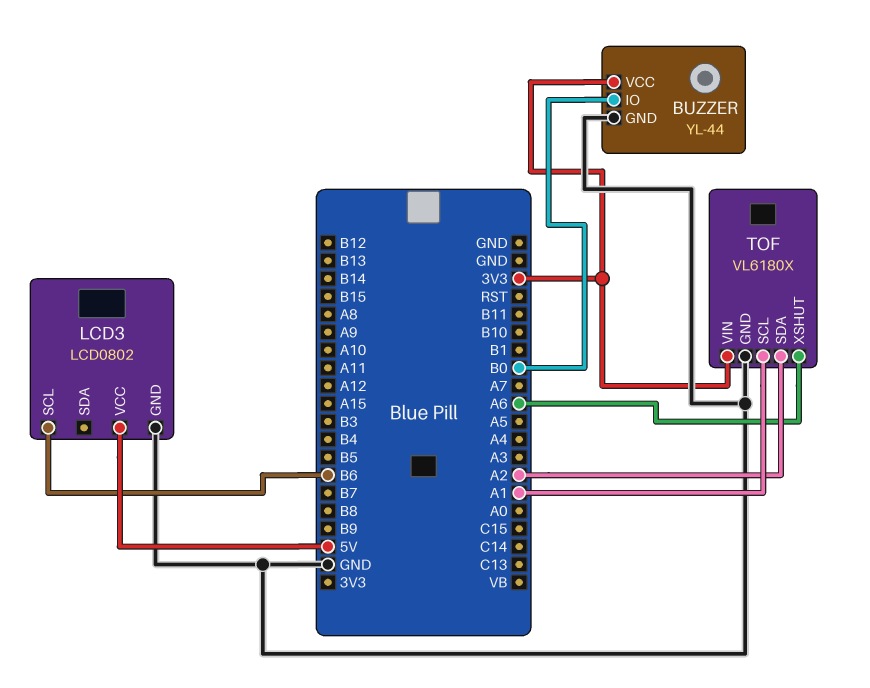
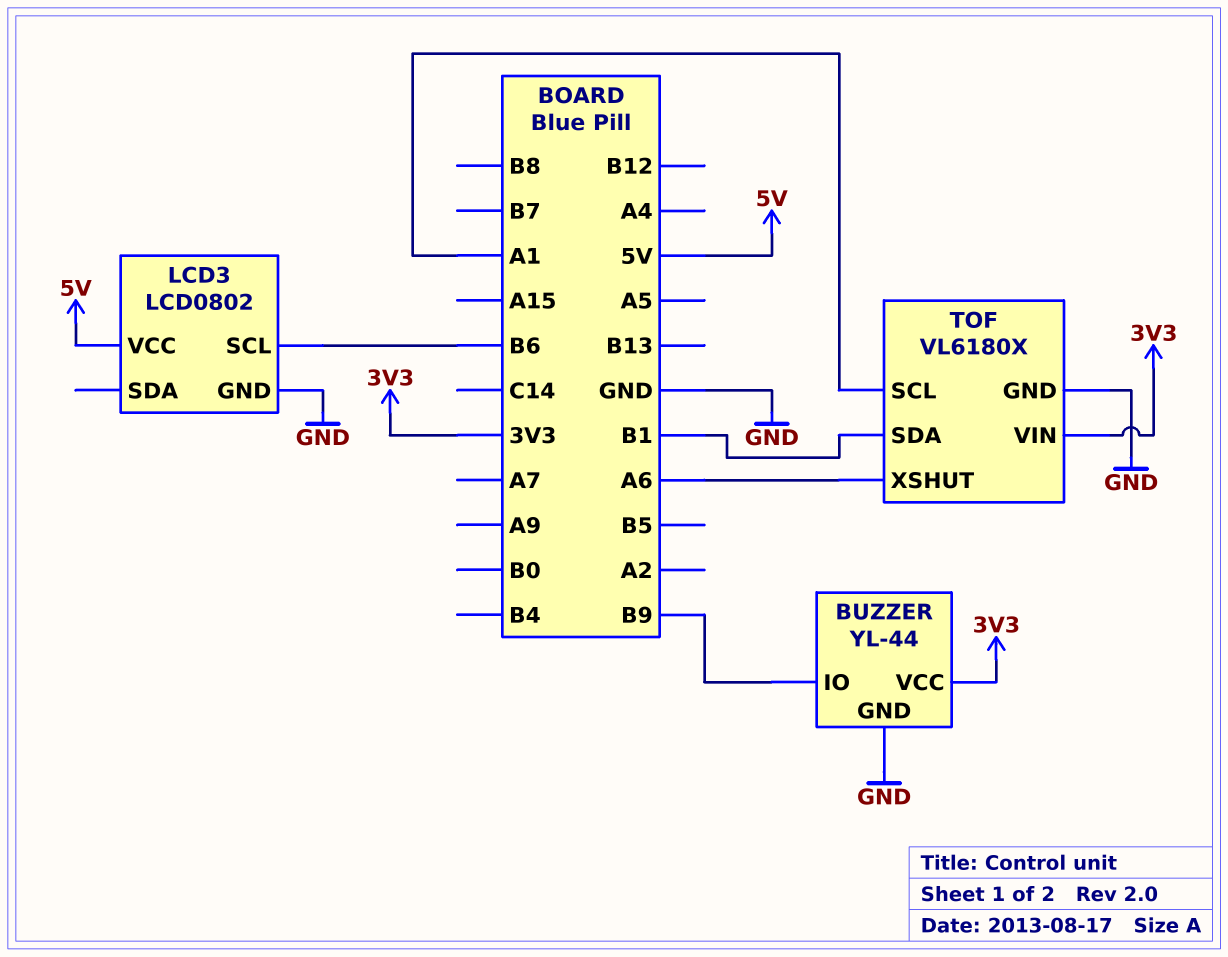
BUZZER pin IO: B0 -> B9
TOF pin SDA: A2 -> B1

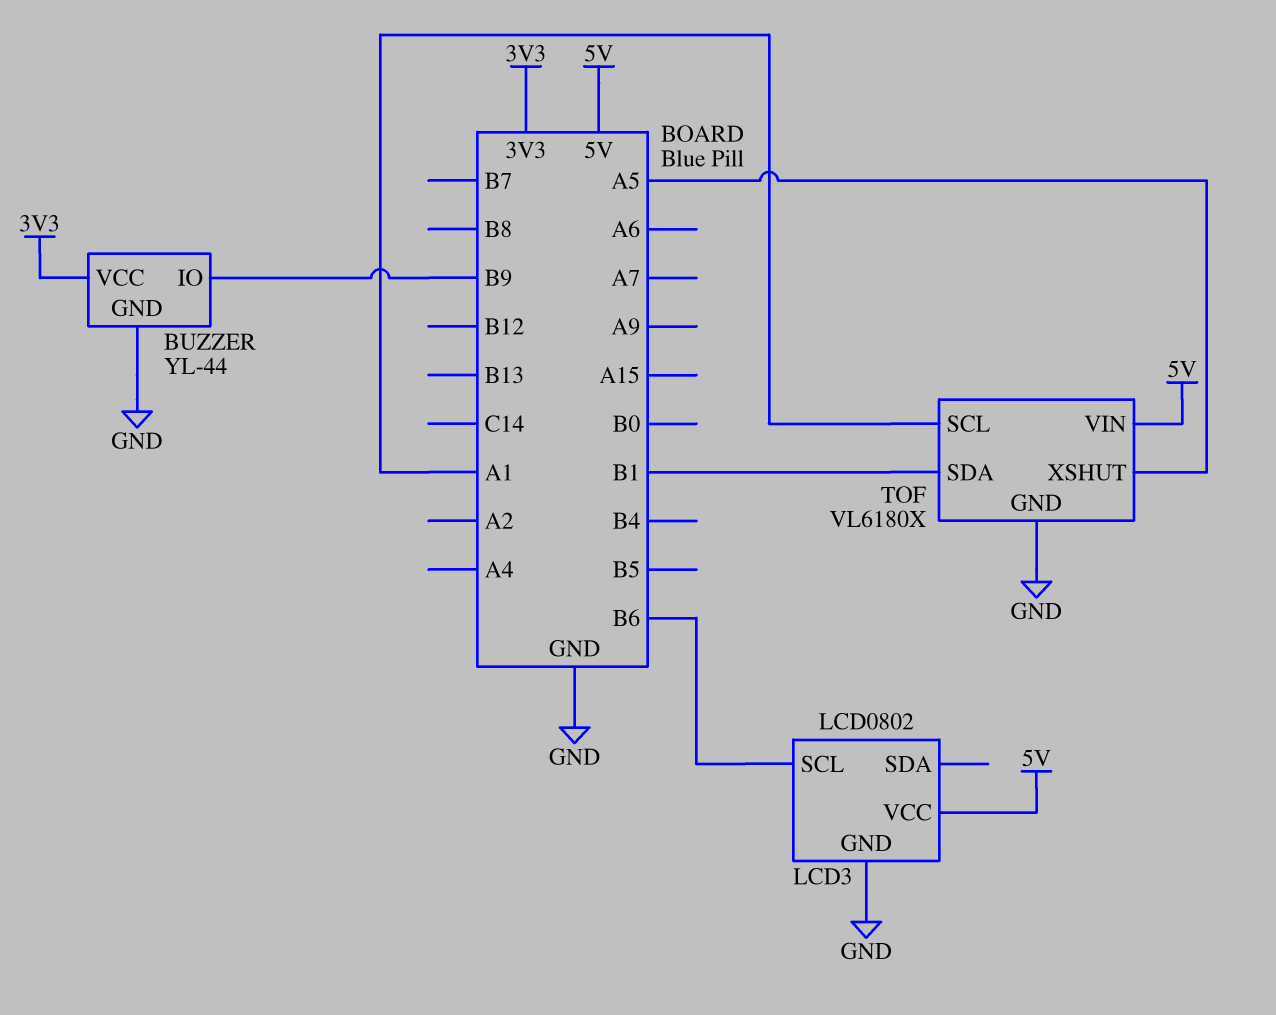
TOF pin VIN: 3V3 -> 5V
TOF pin XSHUT: A6 -> A5

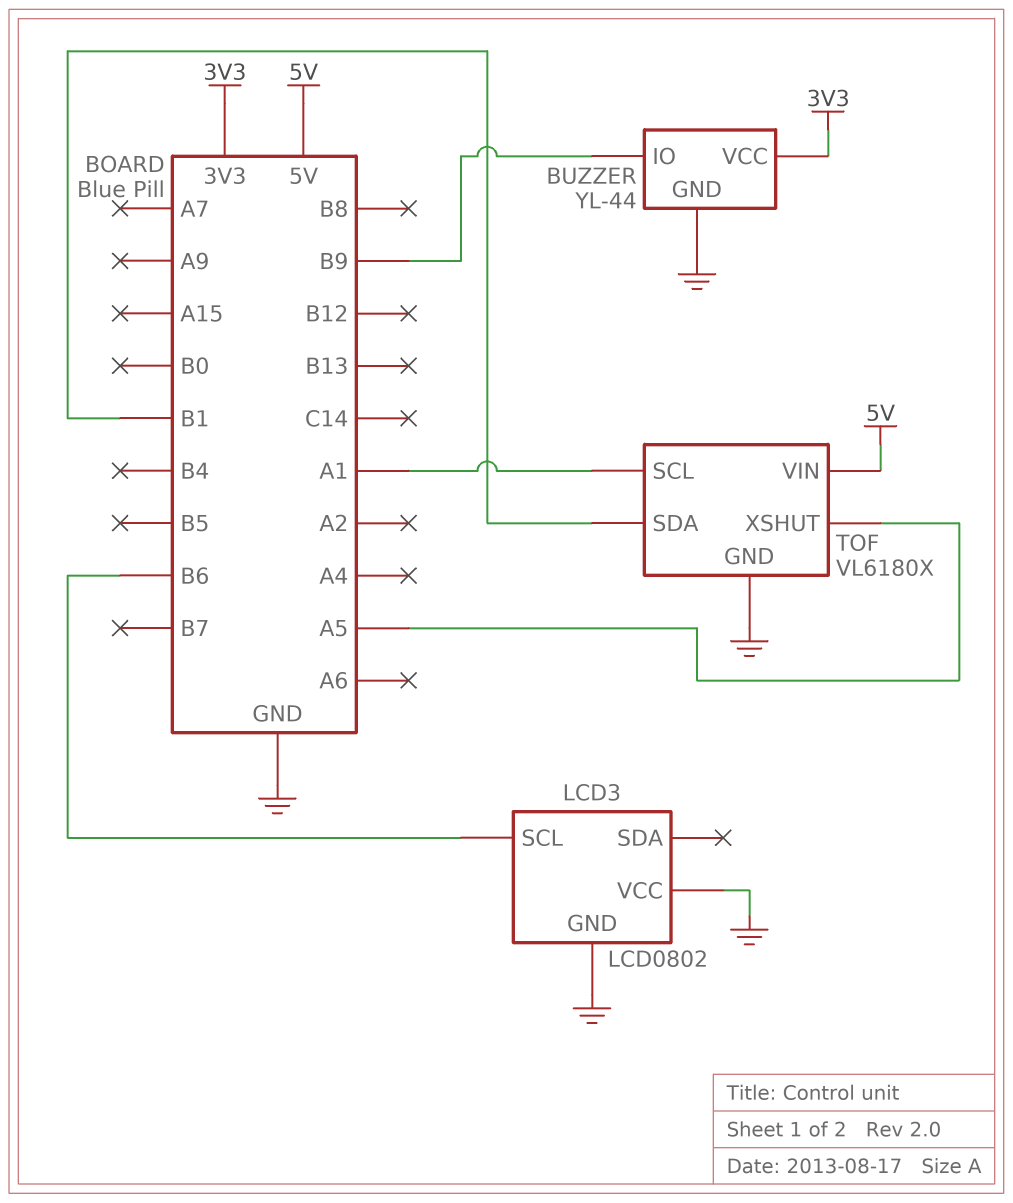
LCD3 pin VCC: 5V -> GND

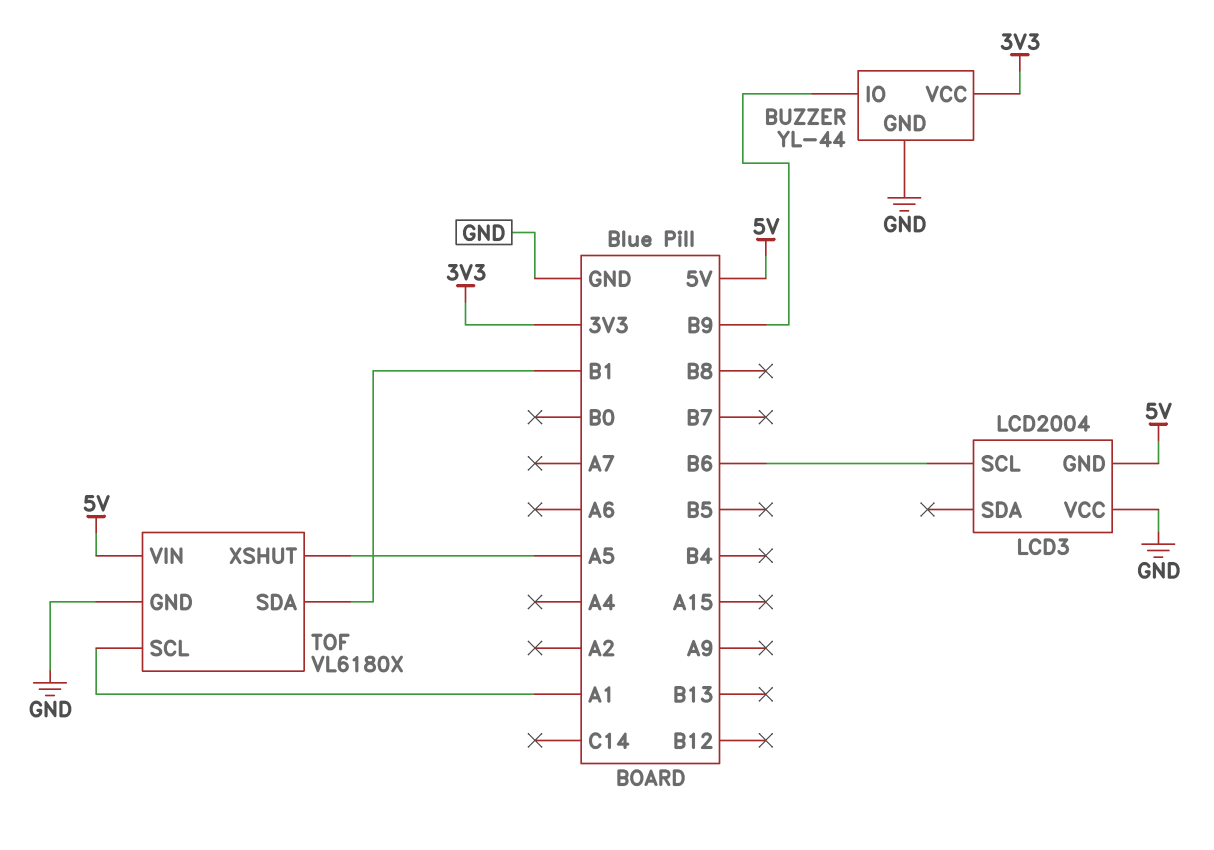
LCD3: LCD0802 -> LCD2004
LCD3 pin GND: GND -> 5V

